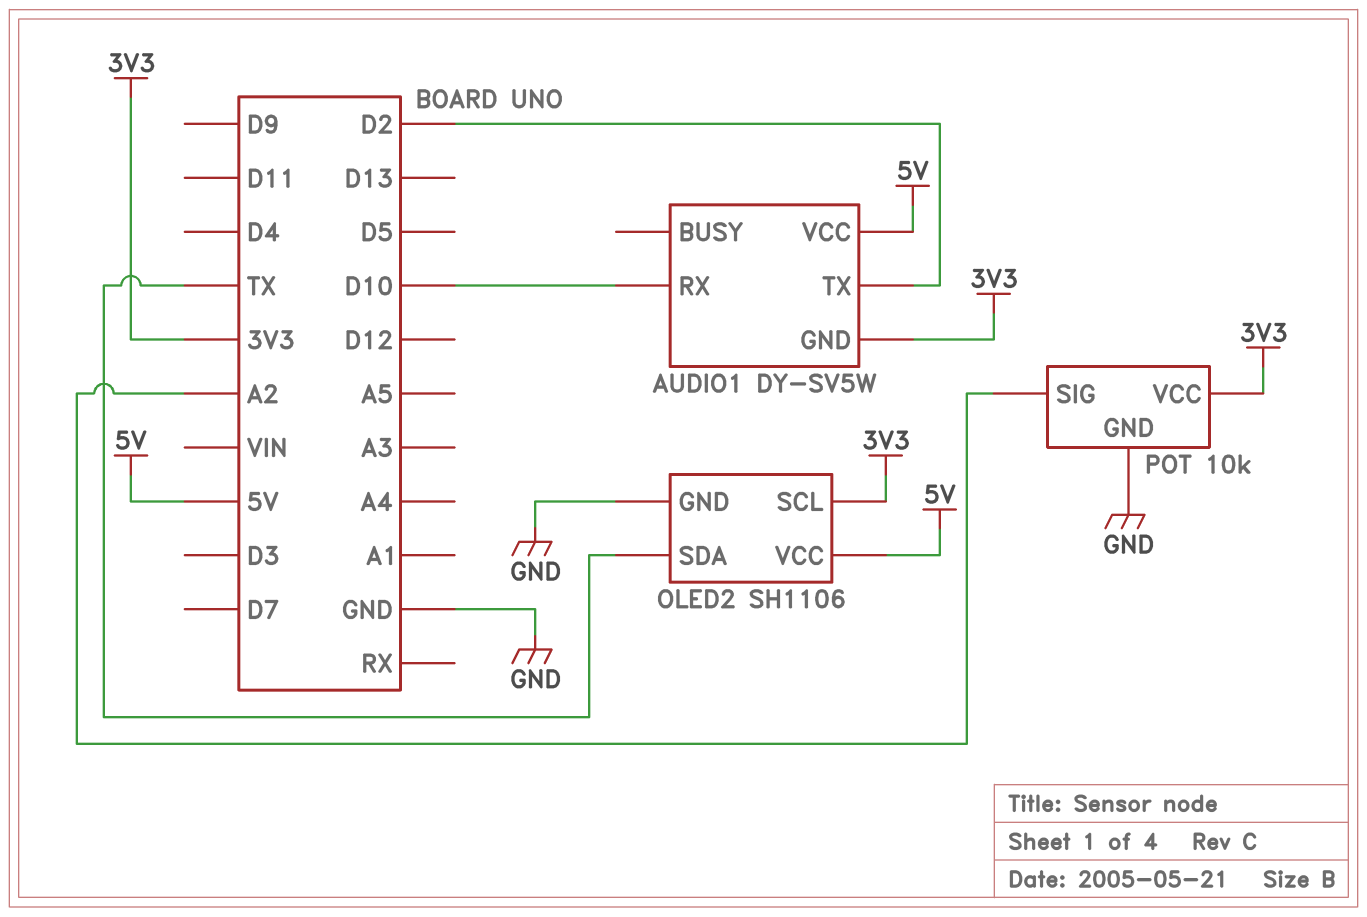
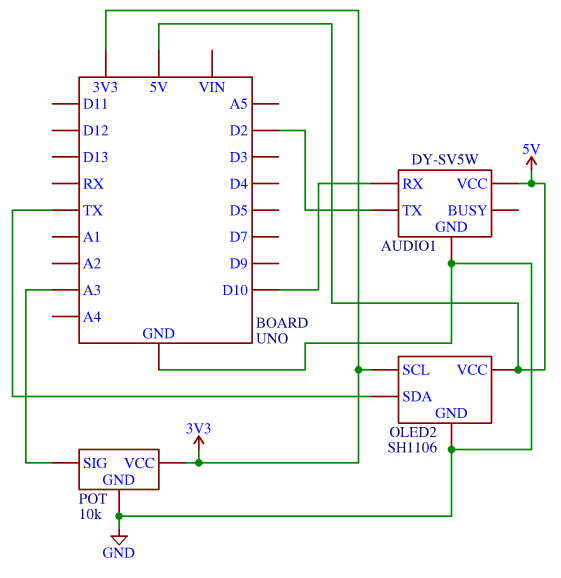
AUDIO1 pin GND: 3V3 -> GND
POT pin SIG: A2 -> A3

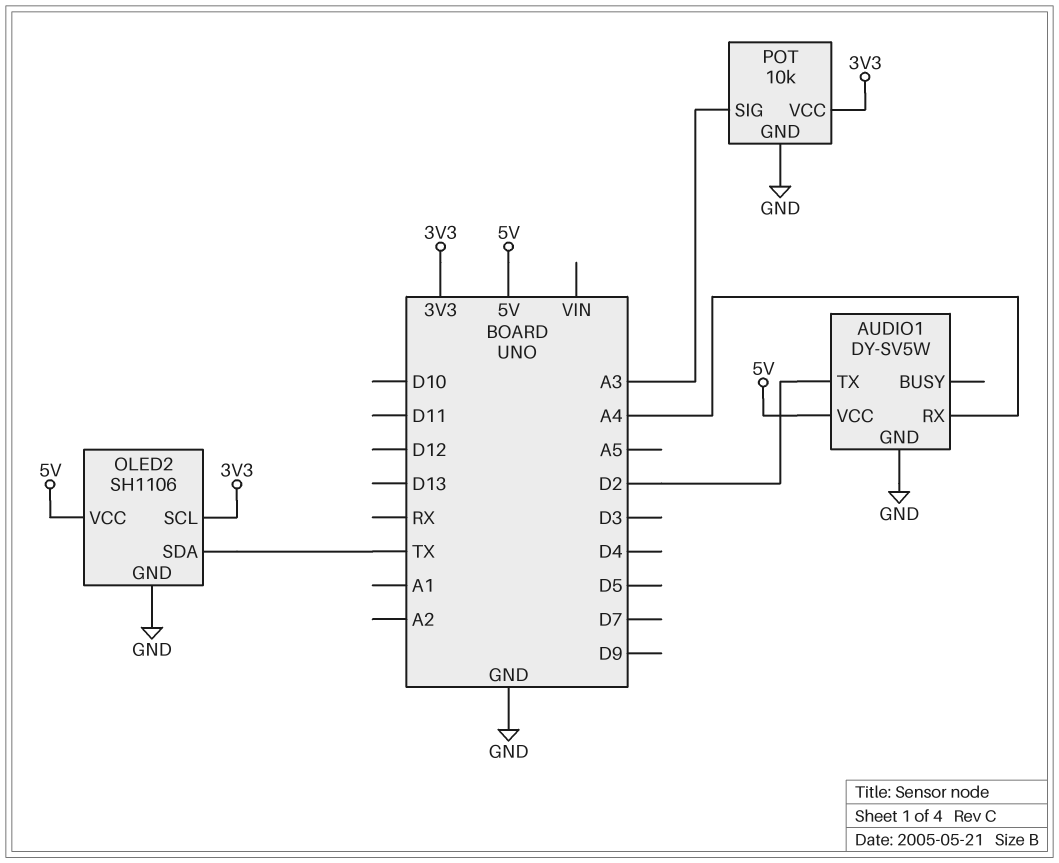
AUDIO1 pin RX: D10 -> A4

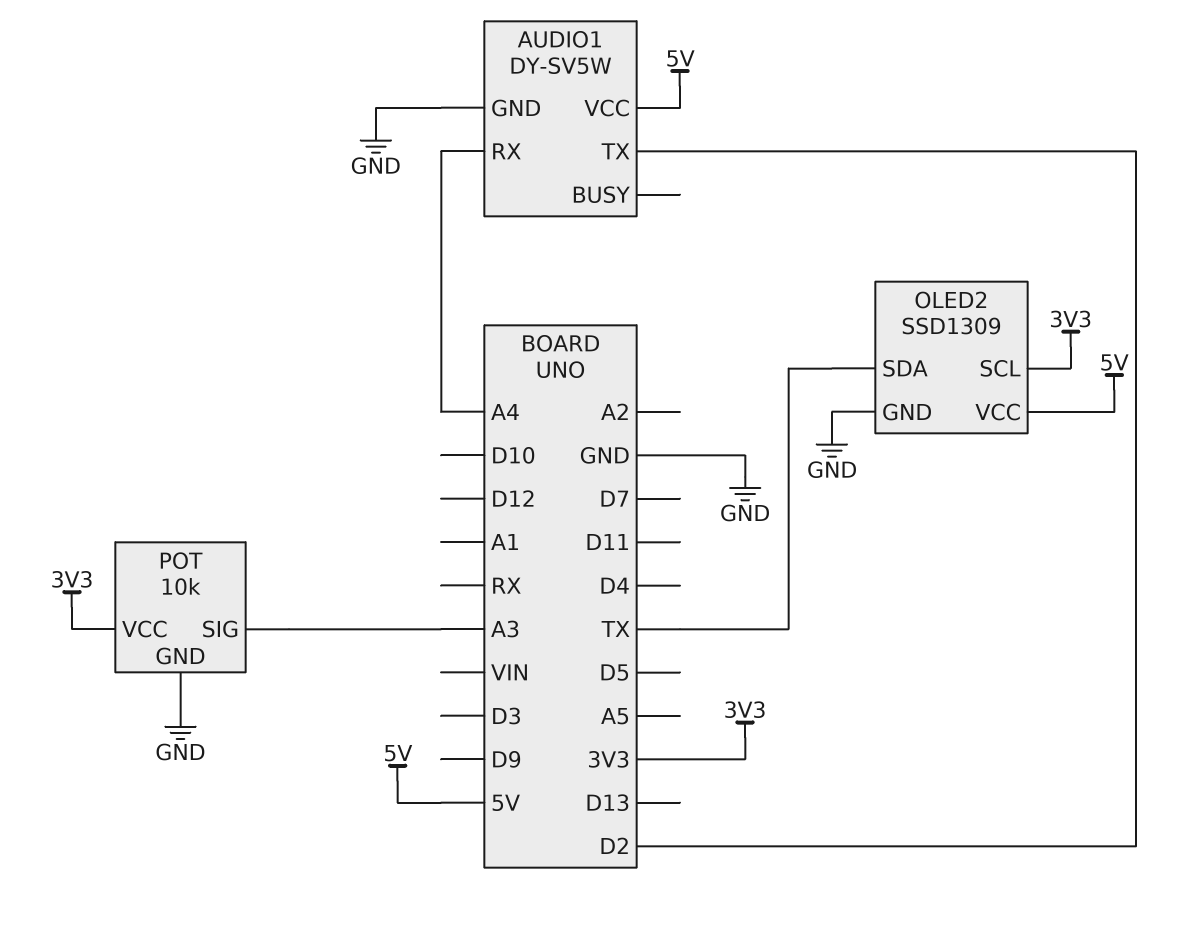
OLED2: SH1106 -> SSD1309

